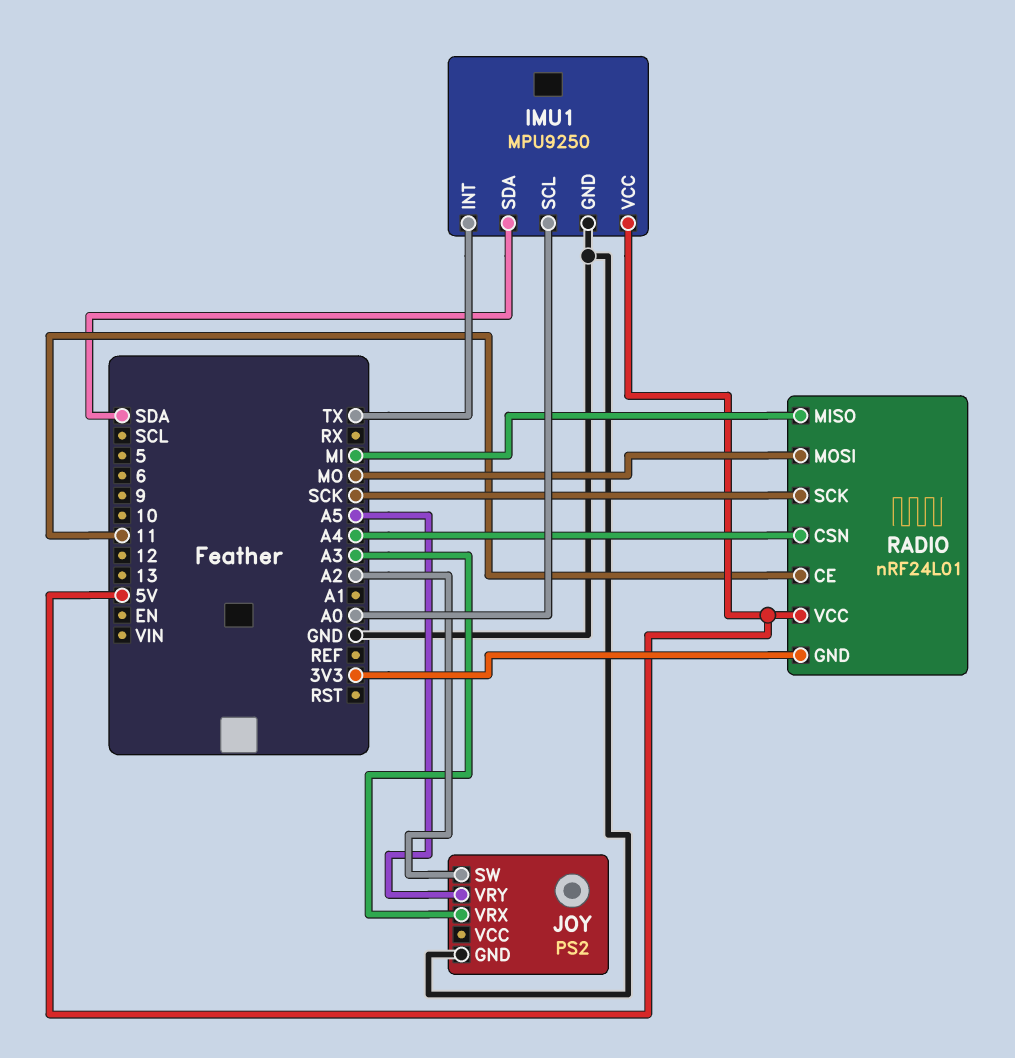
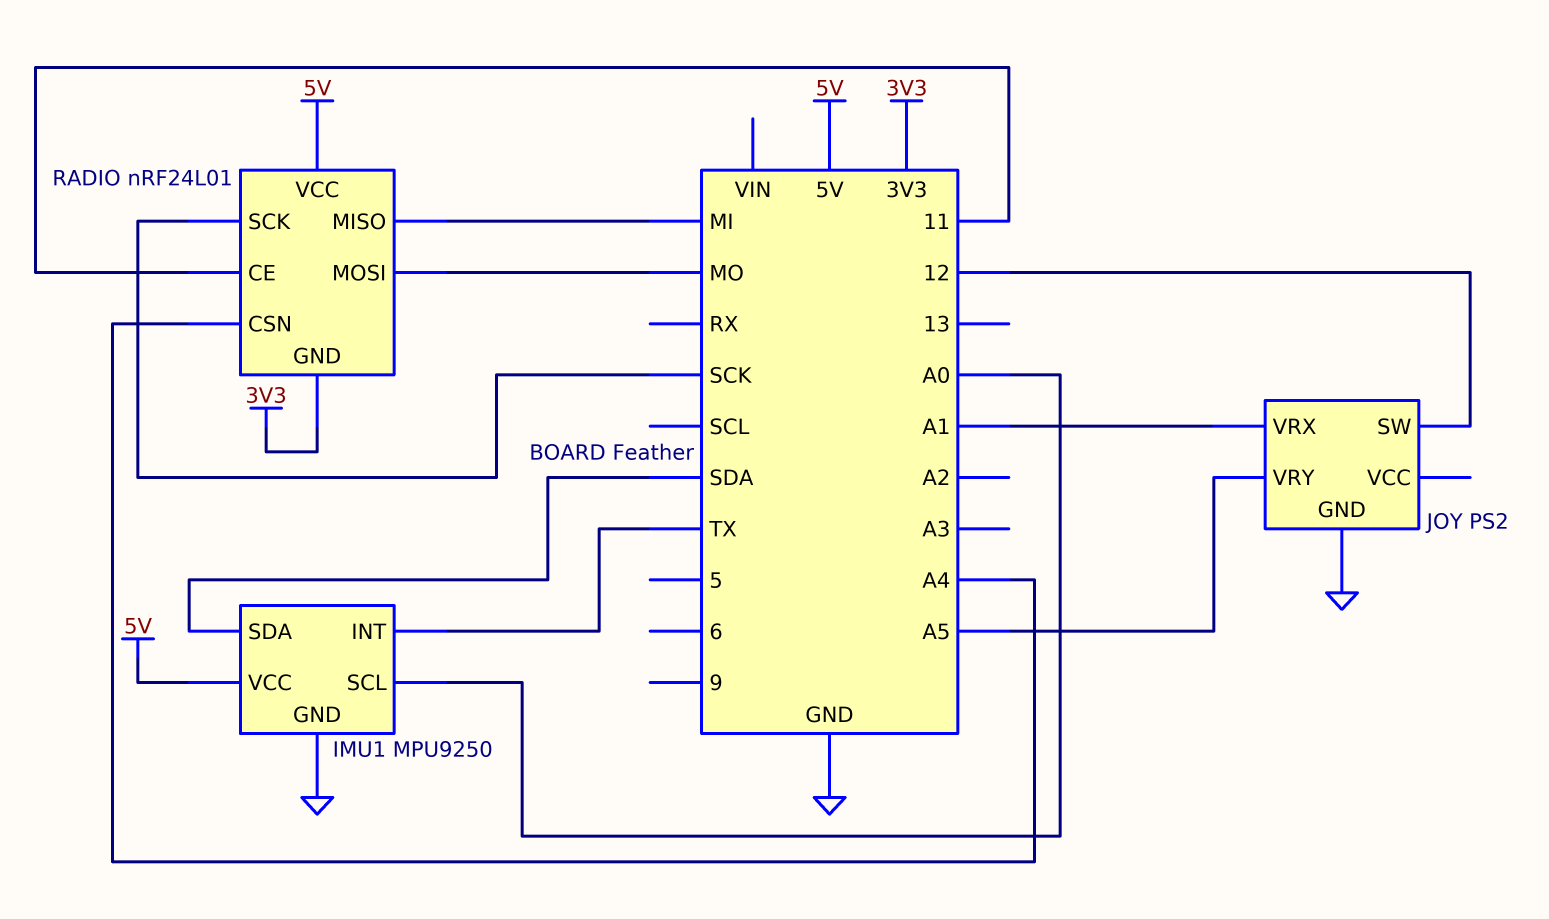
JOY pin SW: A2 -> 12
JOY pin VRX: A3 -> A1

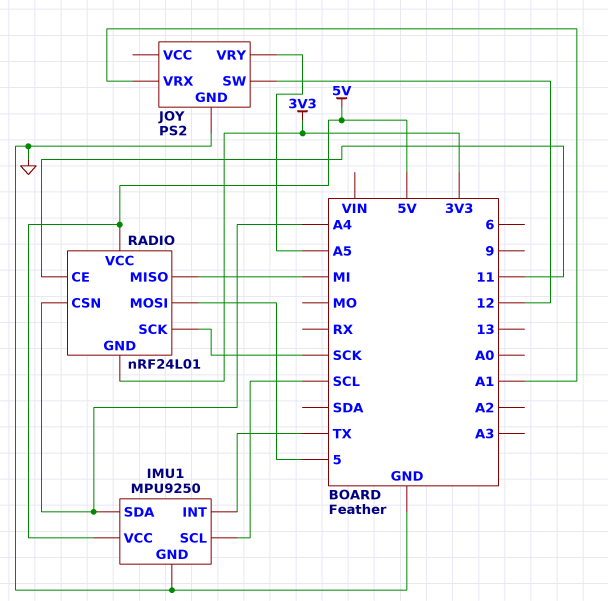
IMU1 pin SCL: A0 -> SCL
IMU1 pin SDA: SDA -> A4
RADIO pin MOSI: MO -> 5

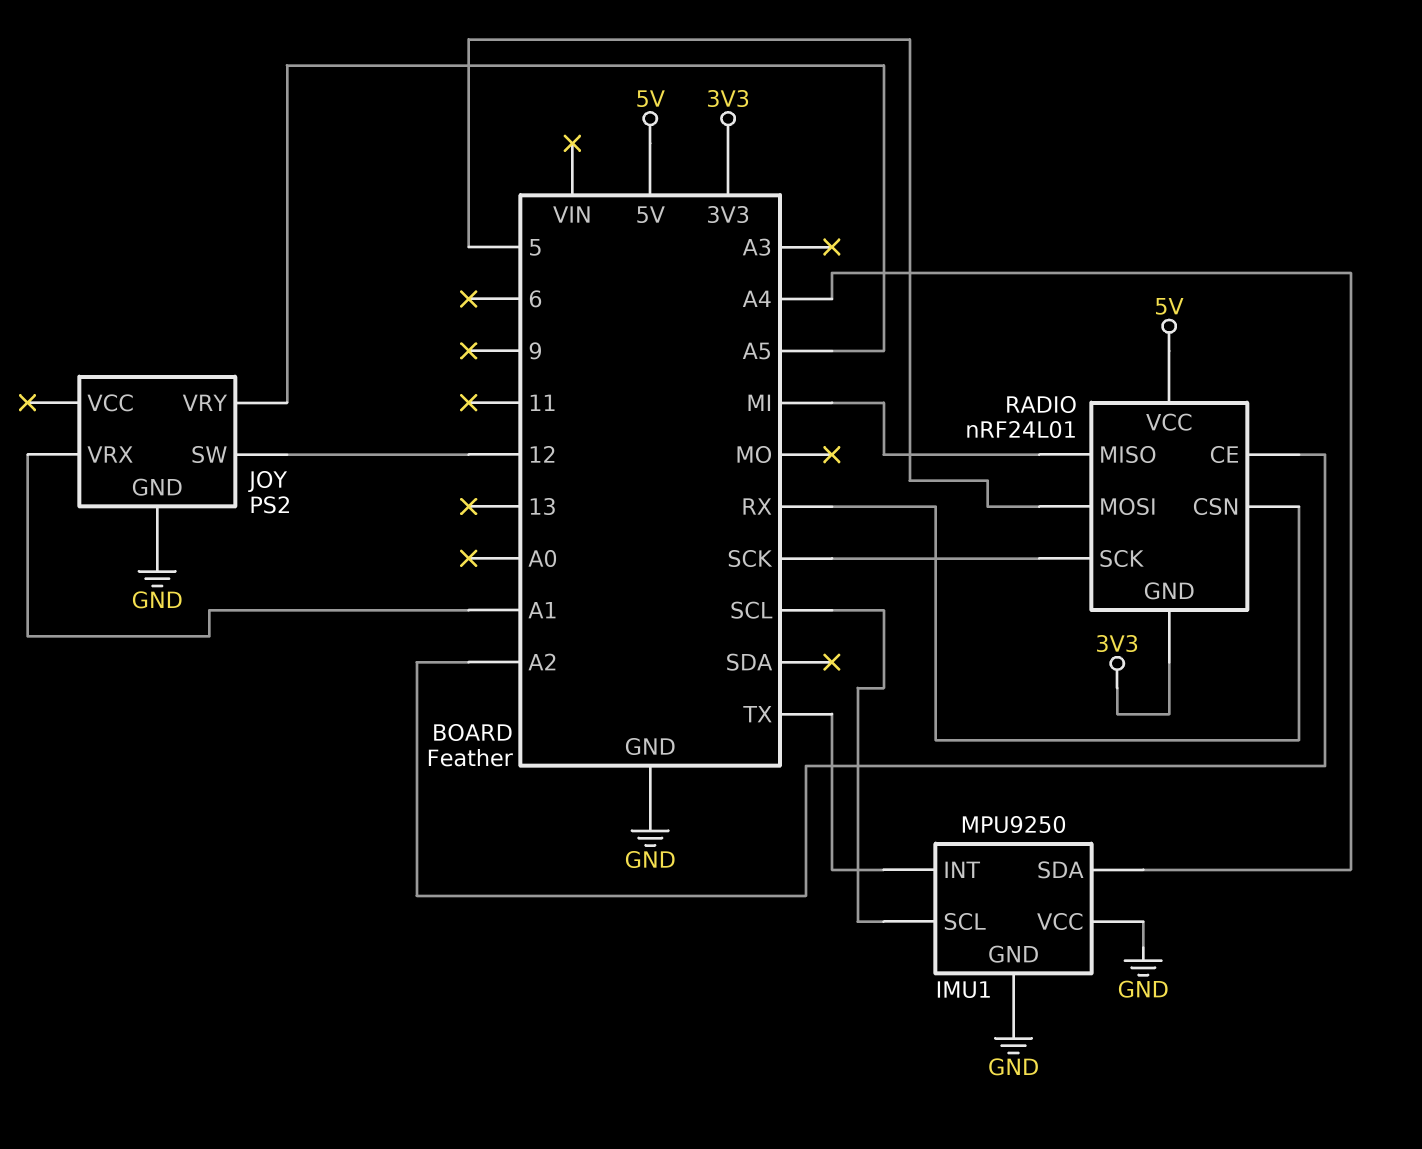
IMU1 pin VCC: 5V -> GND
RADIO pin CE: 11 -> A2
RADIO pin CSN: A4 -> RX

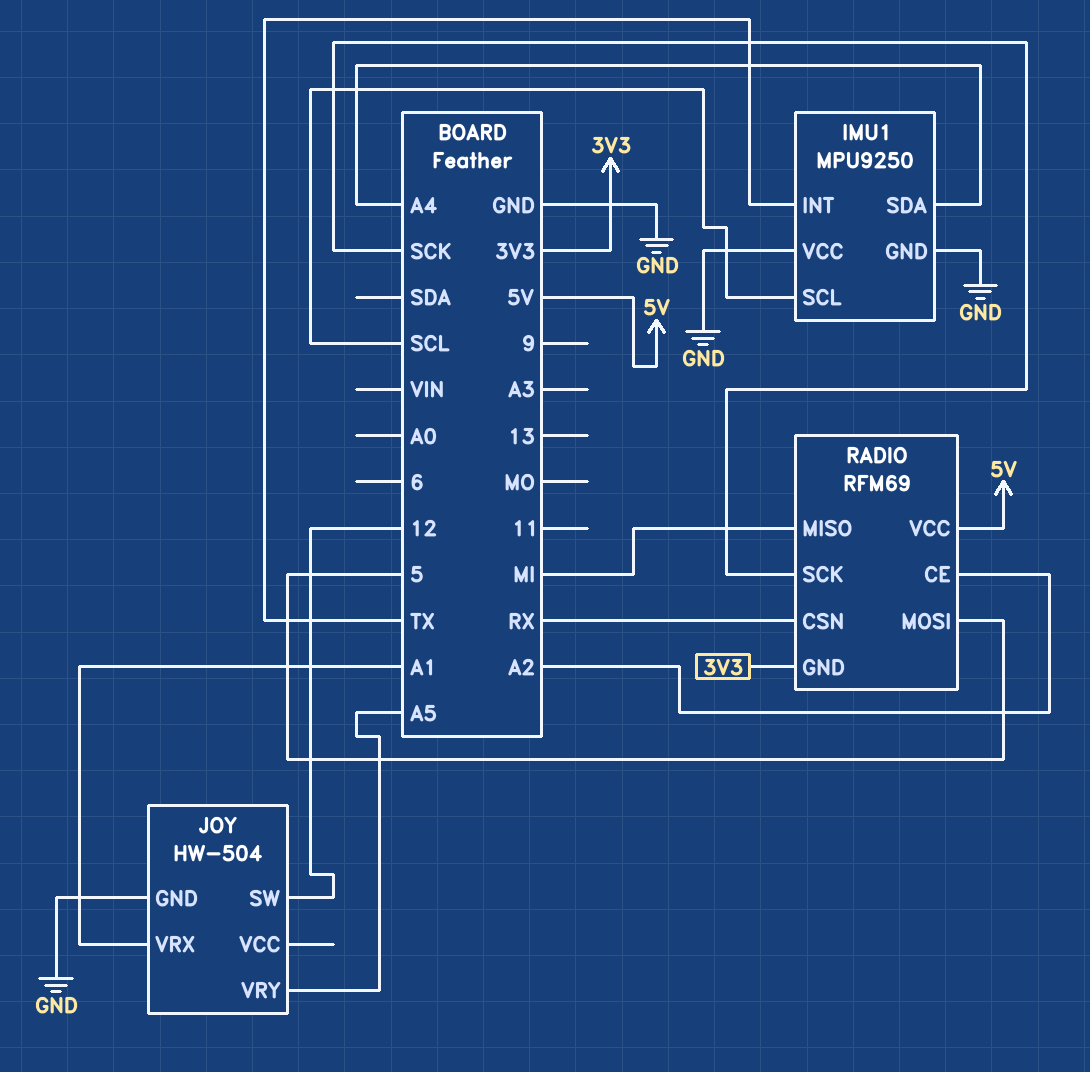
JOY: PS2 -> HW-504
RADIO: nRF24L01 -> RFM69

